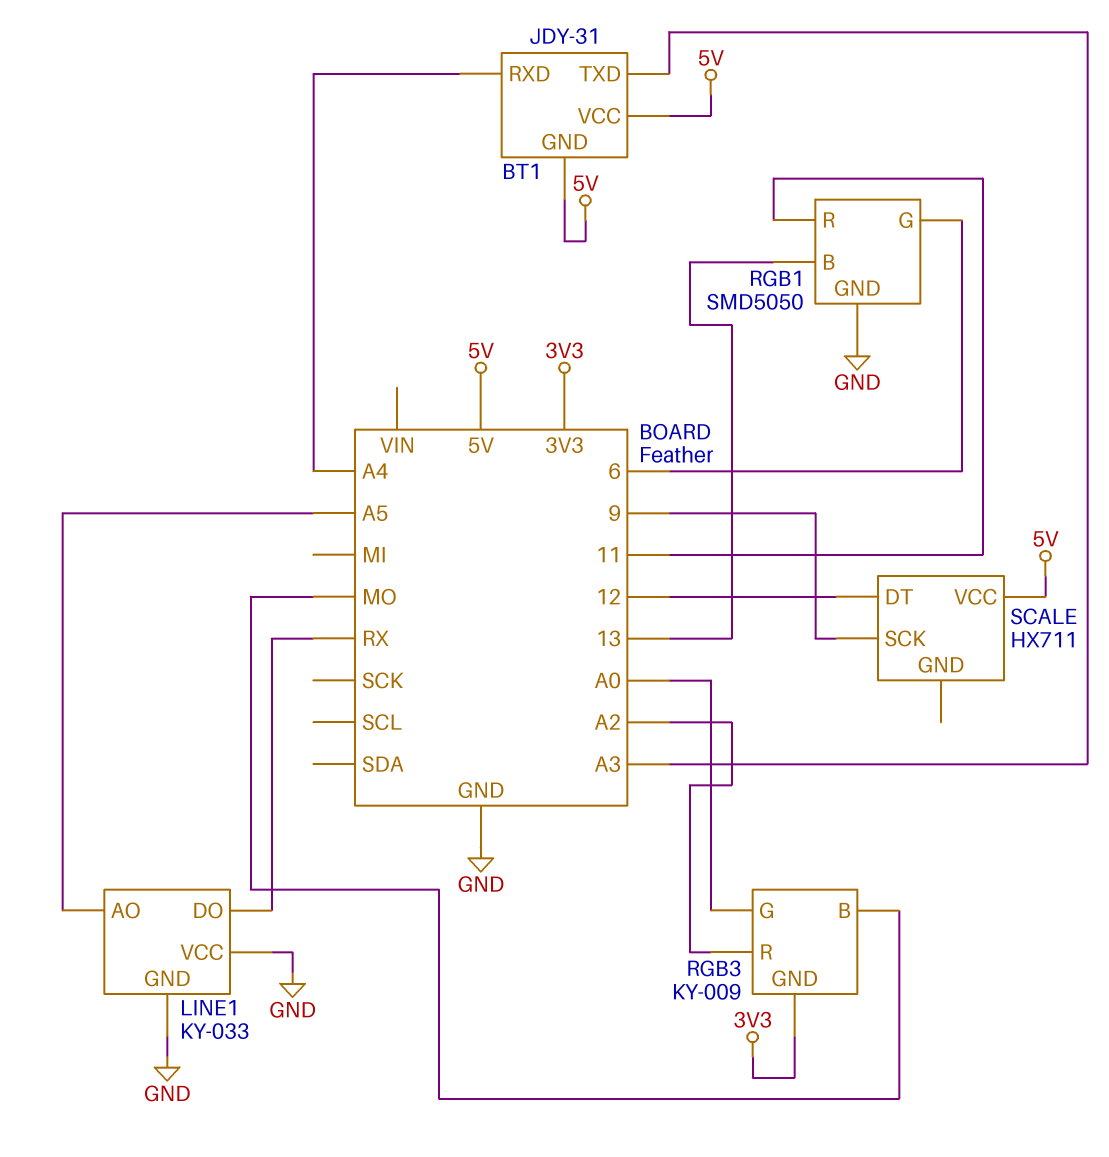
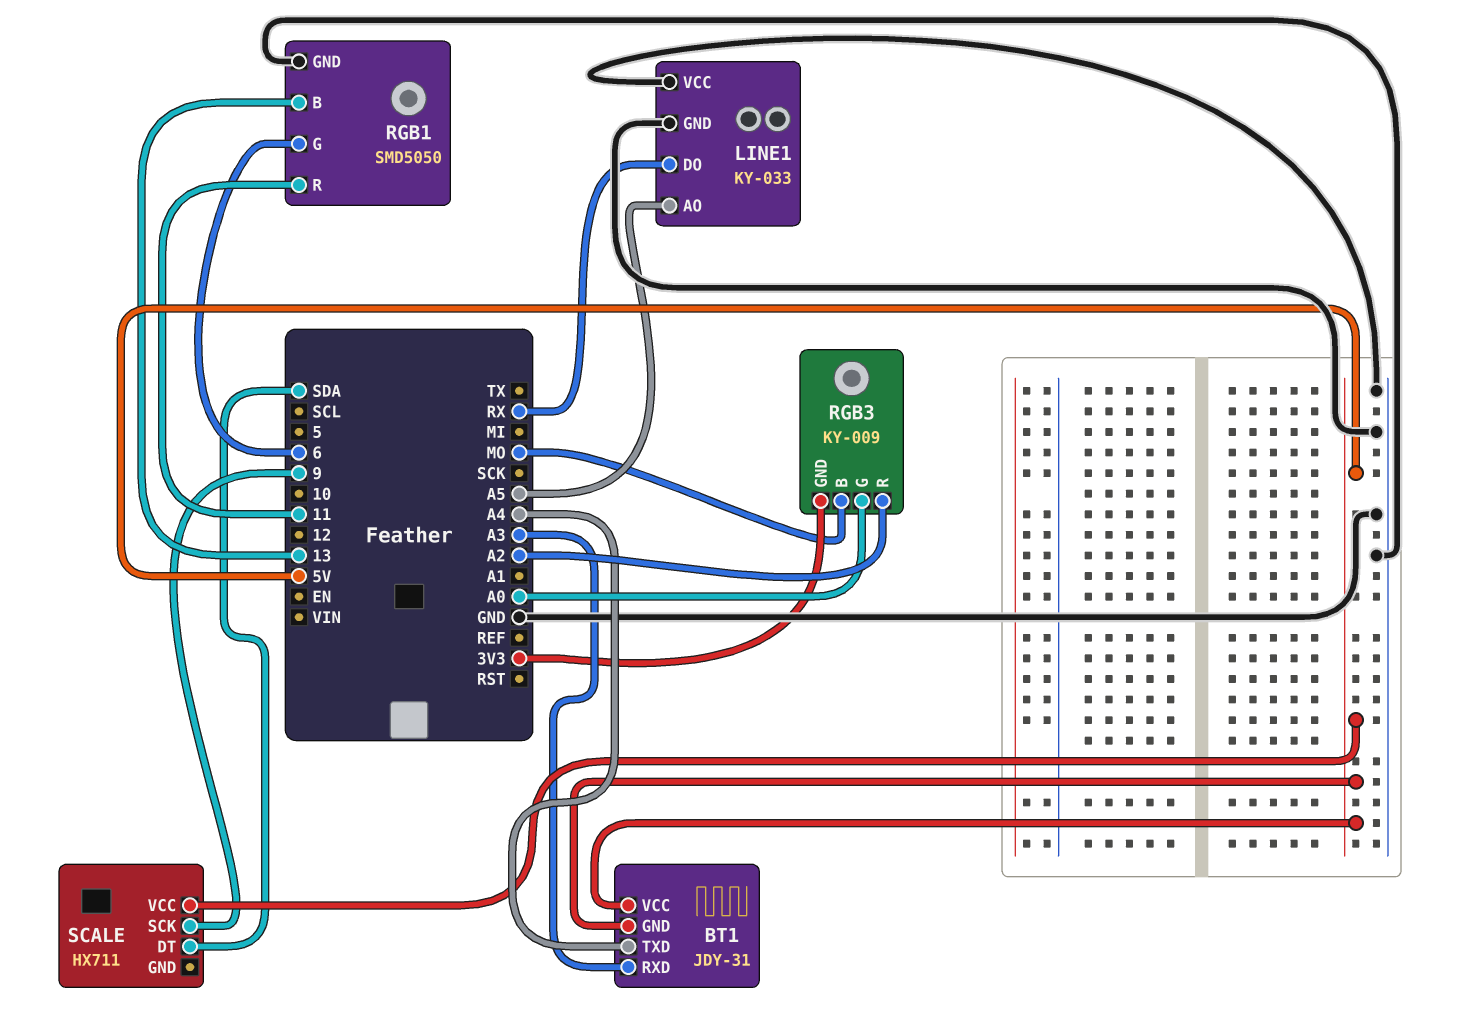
BT1 pin RXD: A4 -> A3
BT1 pin TXD: A3 -> A4
SCALE pin DT: 12 -> SDA

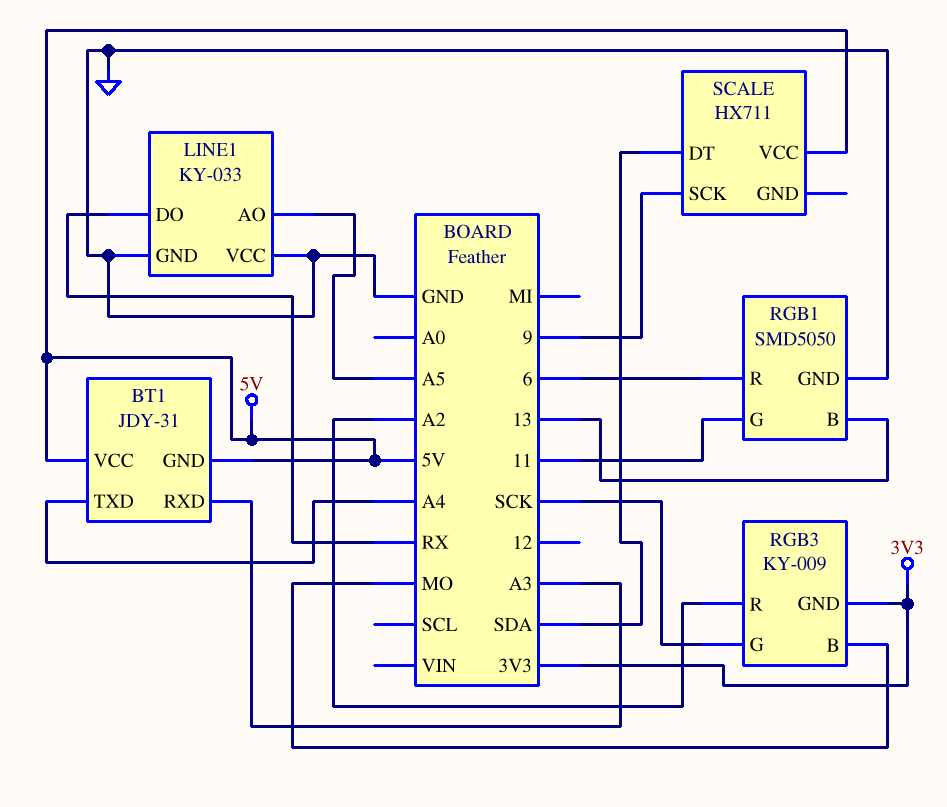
RGB1 pin G: 6 -> 11
RGB1 pin R: 11 -> 6
RGB3 pin G: A0 -> SCK

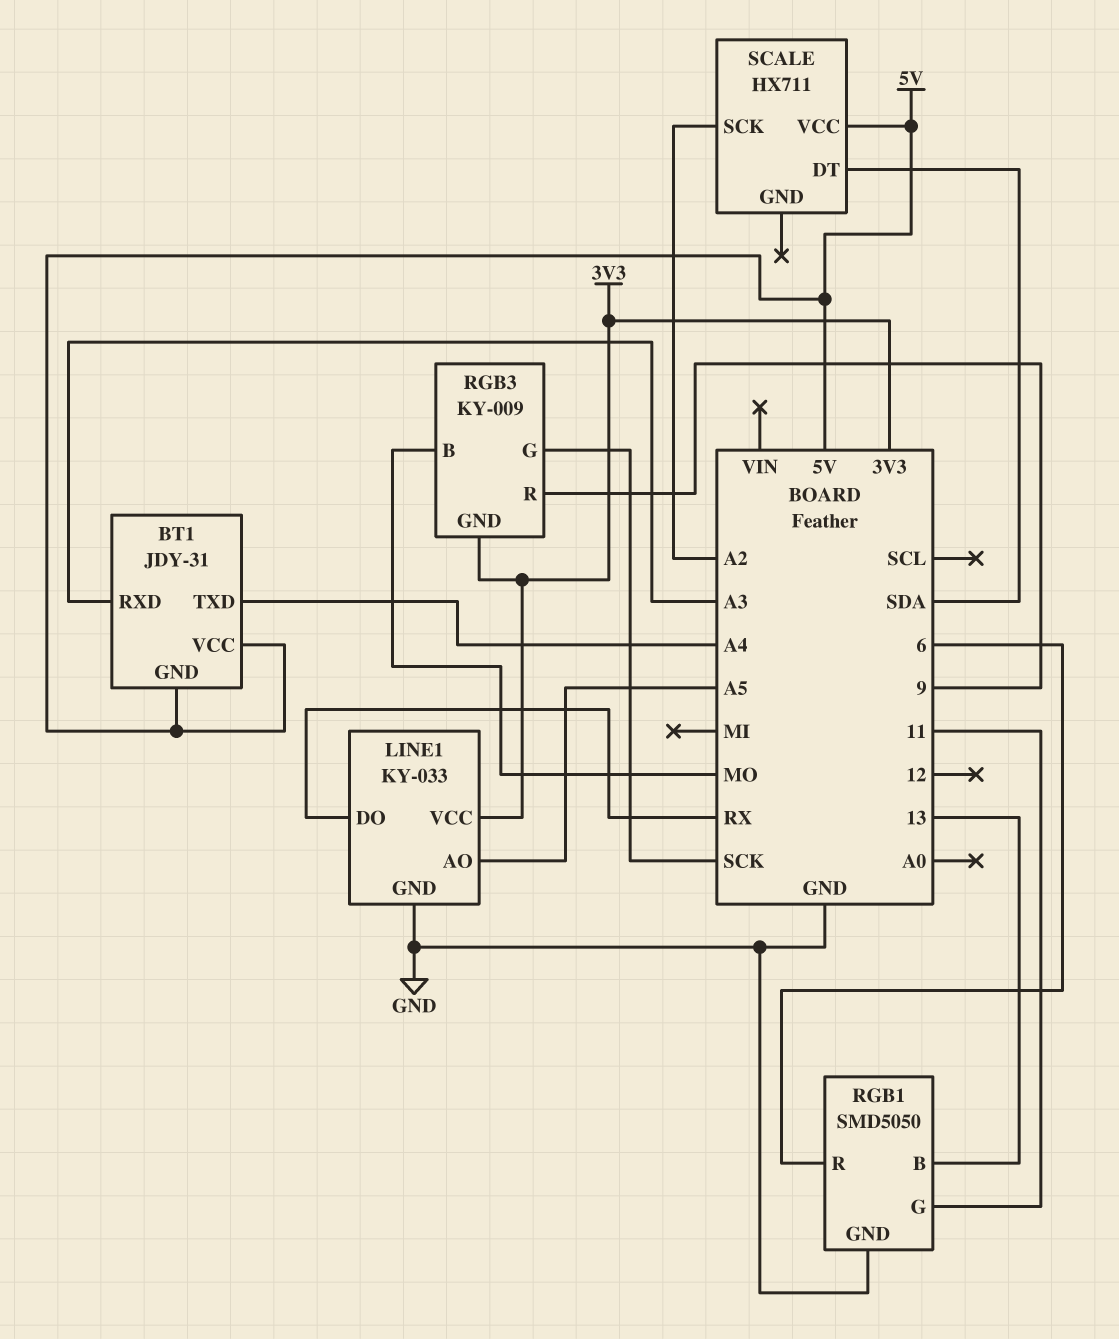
LINE1 pin VCC: GND -> 3V3
RGB3 pin R: A2 -> 9
SCALE pin SCK: 9 -> A2

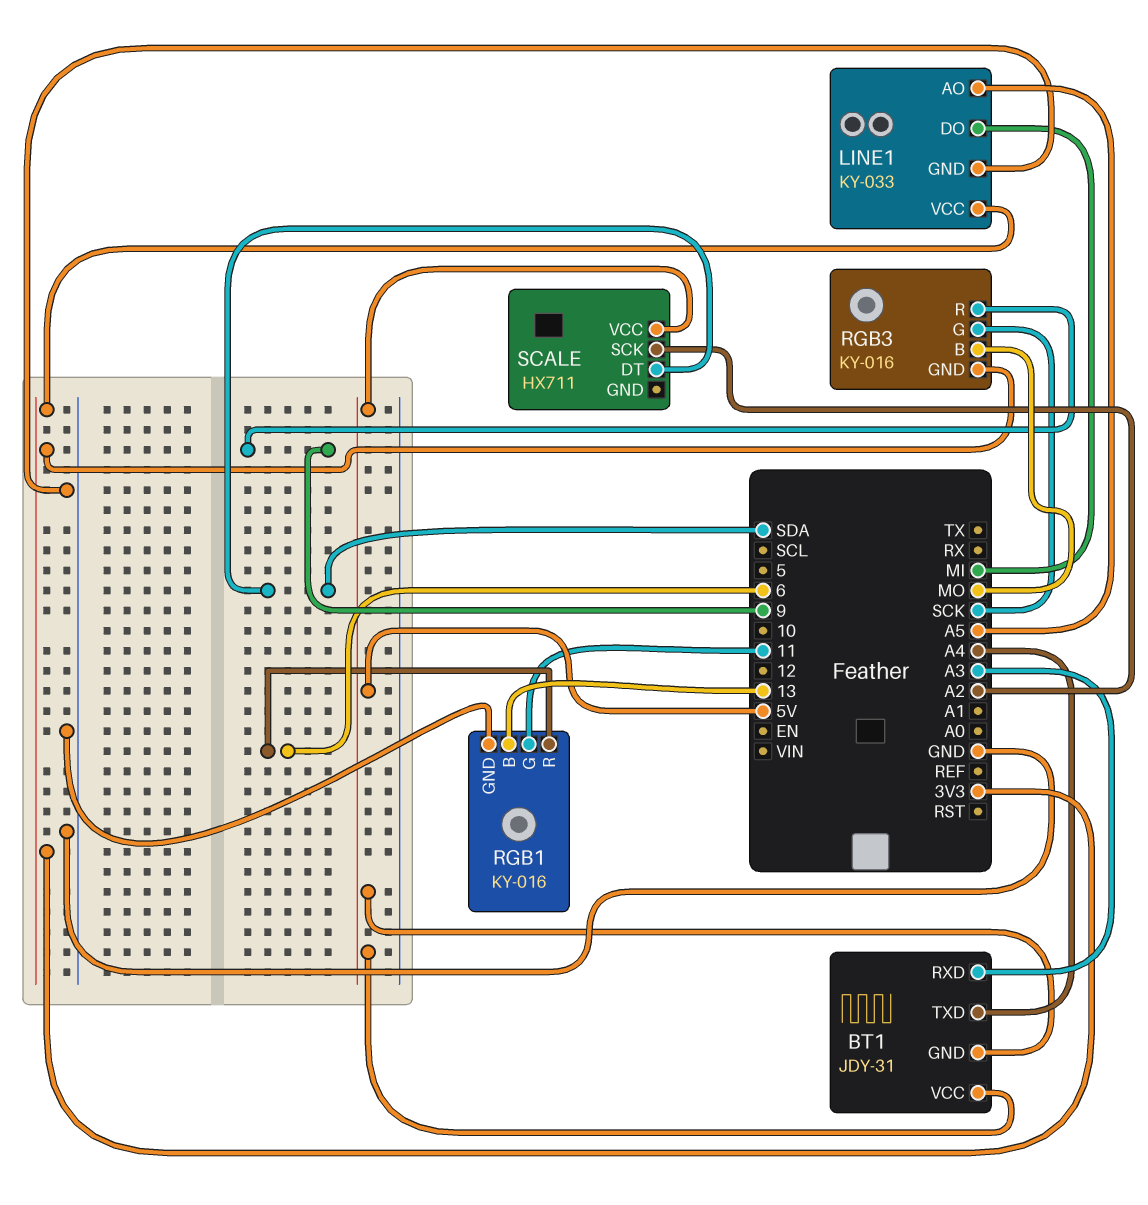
LINE1 pin DO: RX -> MI
RGB1: SMD5050 -> KY-016
RGB3: KY-009 -> KY-016

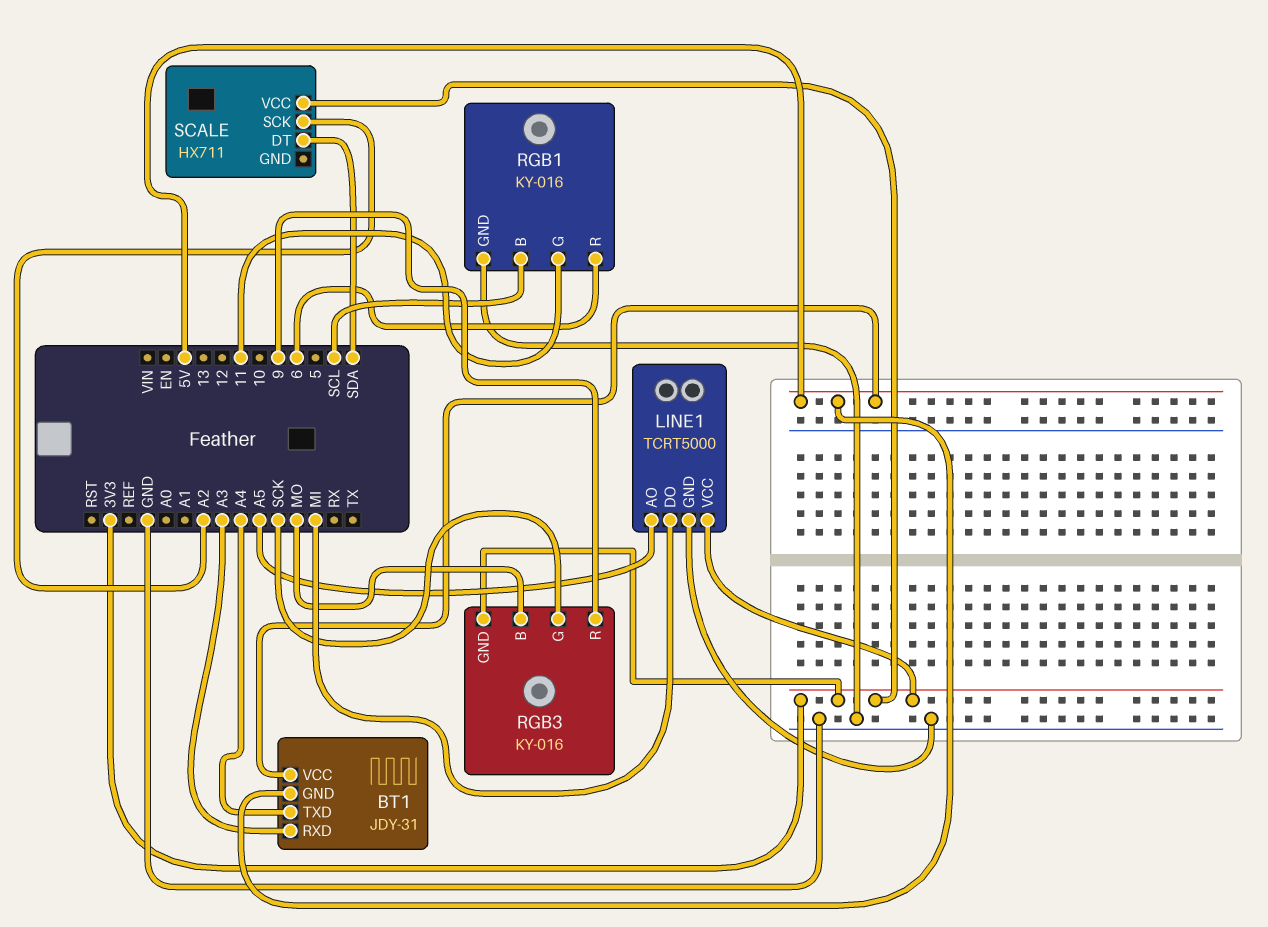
LINE1: KY-033 -> TCRT5000
RGB1 pin B: 13 -> SCL
SCALE pin VCC: 5V -> 3V3

